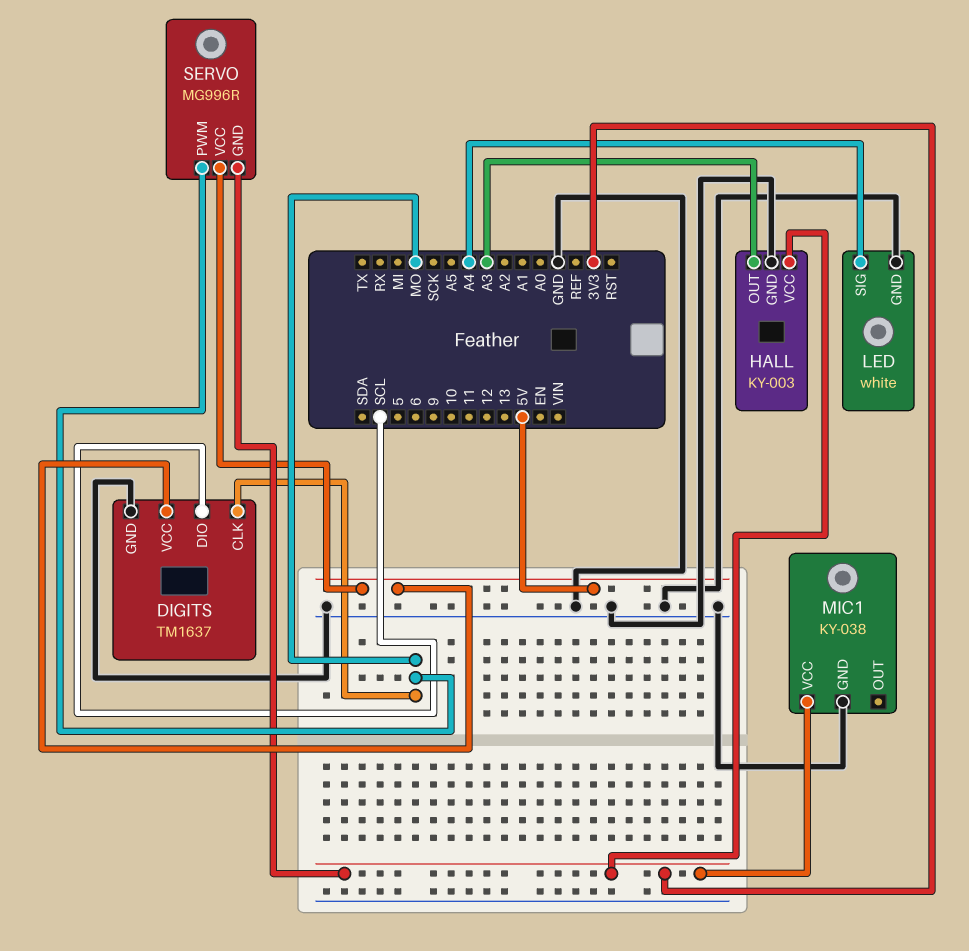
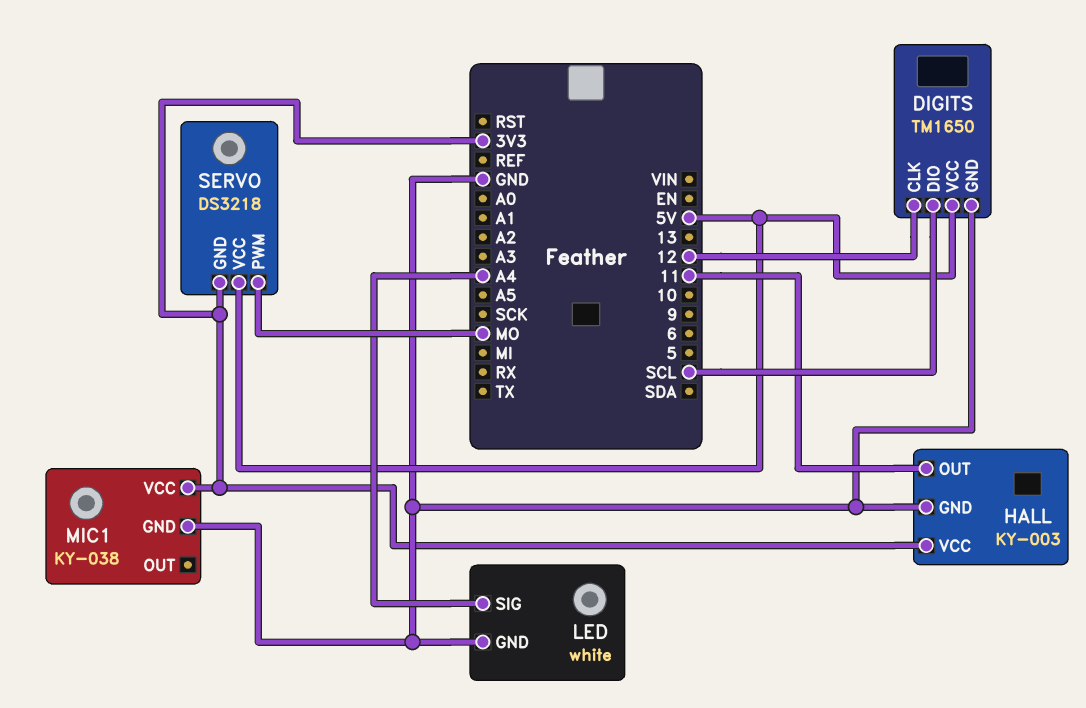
DIGITS: TM1637 -> TM1650
DIGITS pin CLK: MO -> 12
HALL pin OUT: A3 -> 11
SERVO: MG996R -> DS3218

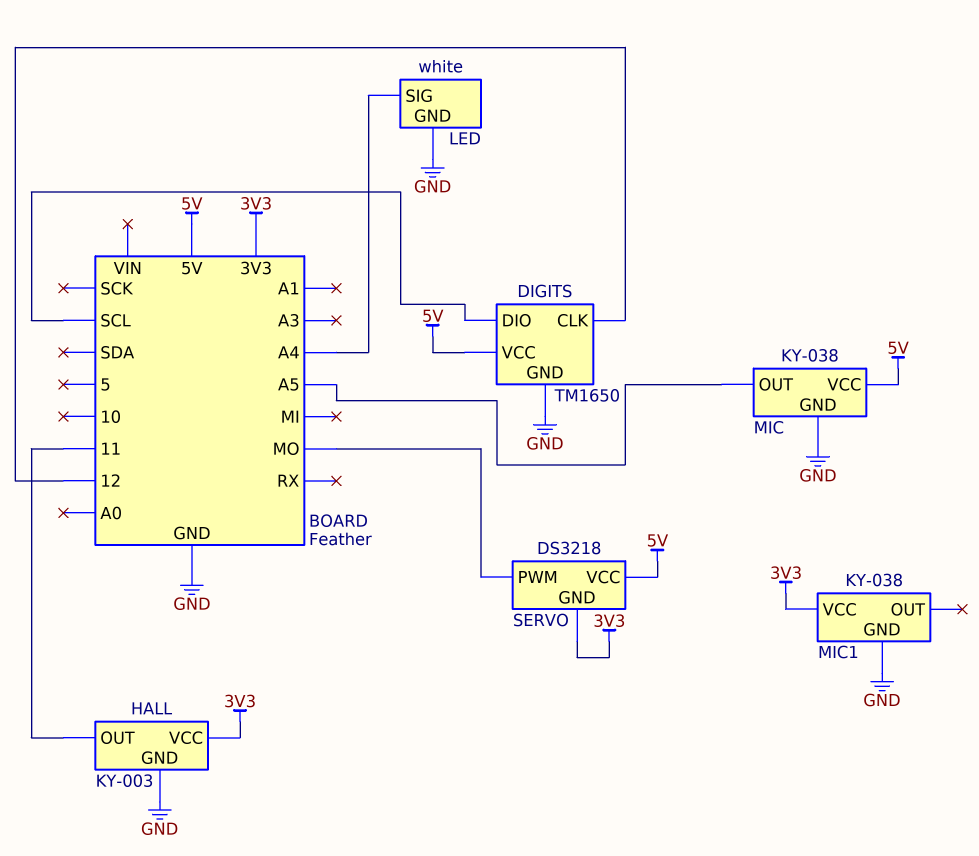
MIC: none -> KY-038
MIC pin GND: none -> GND
MIC pin OUT: none -> A5
MIC pin VCC: none -> 5V

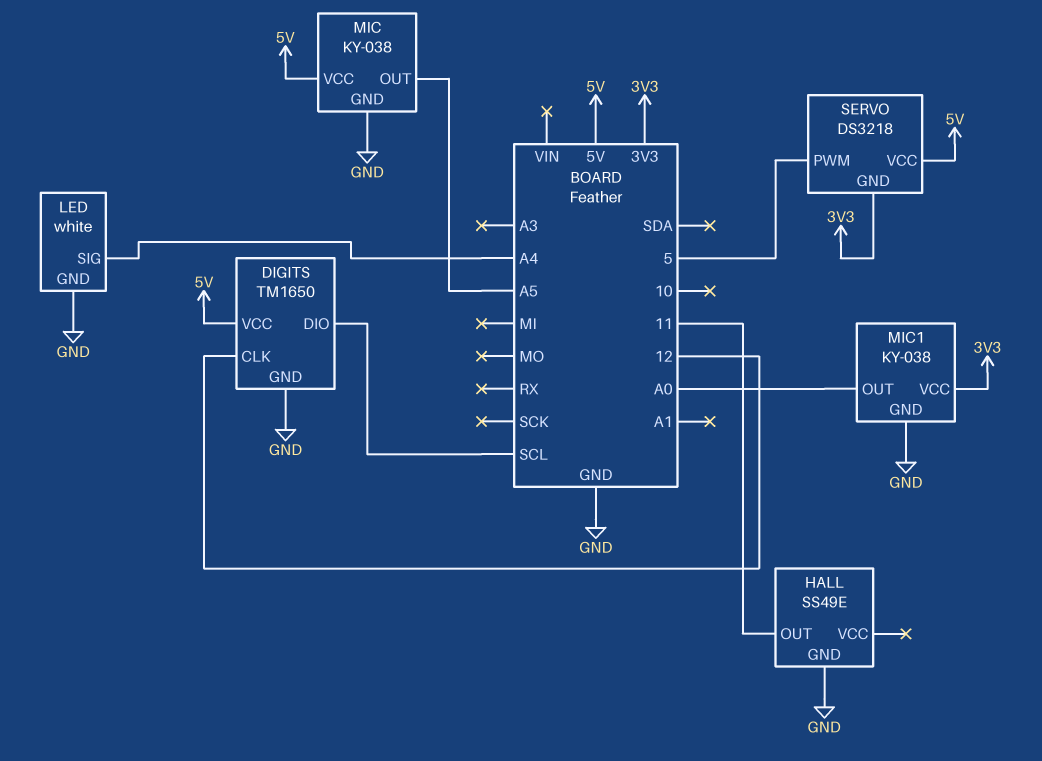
HALL: KY-003 -> SS49E
HALL pin VCC: 3V3 -> none
MIC1 pin OUT: none -> A0
SERVO pin PWM: MO -> 5

